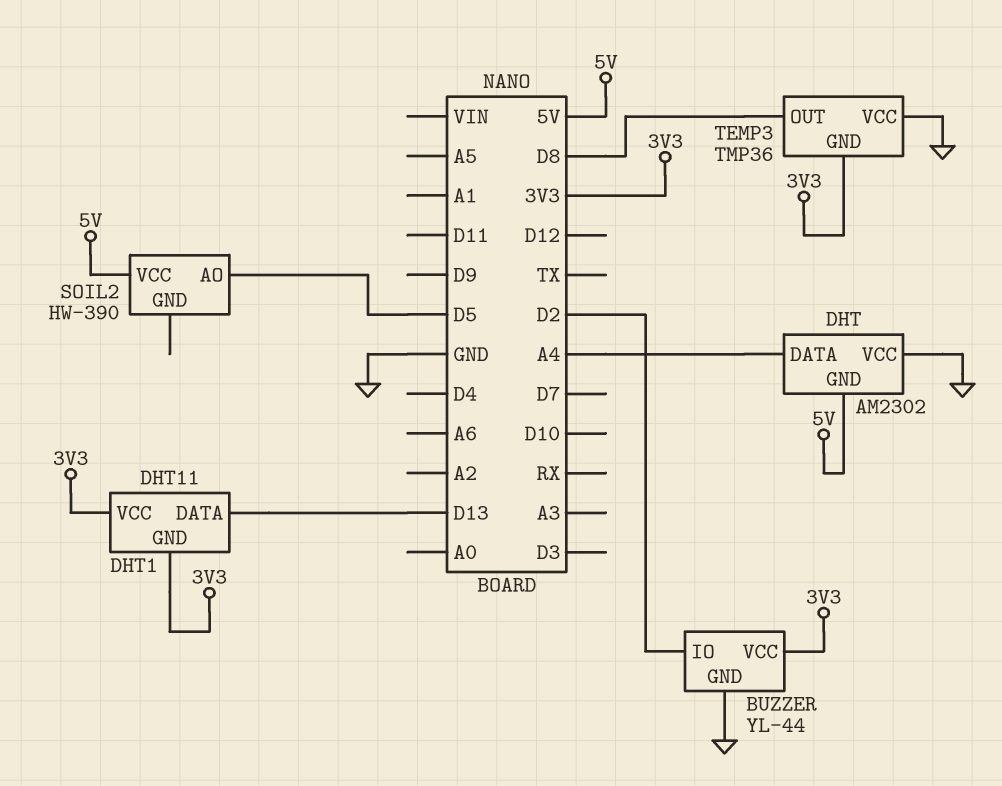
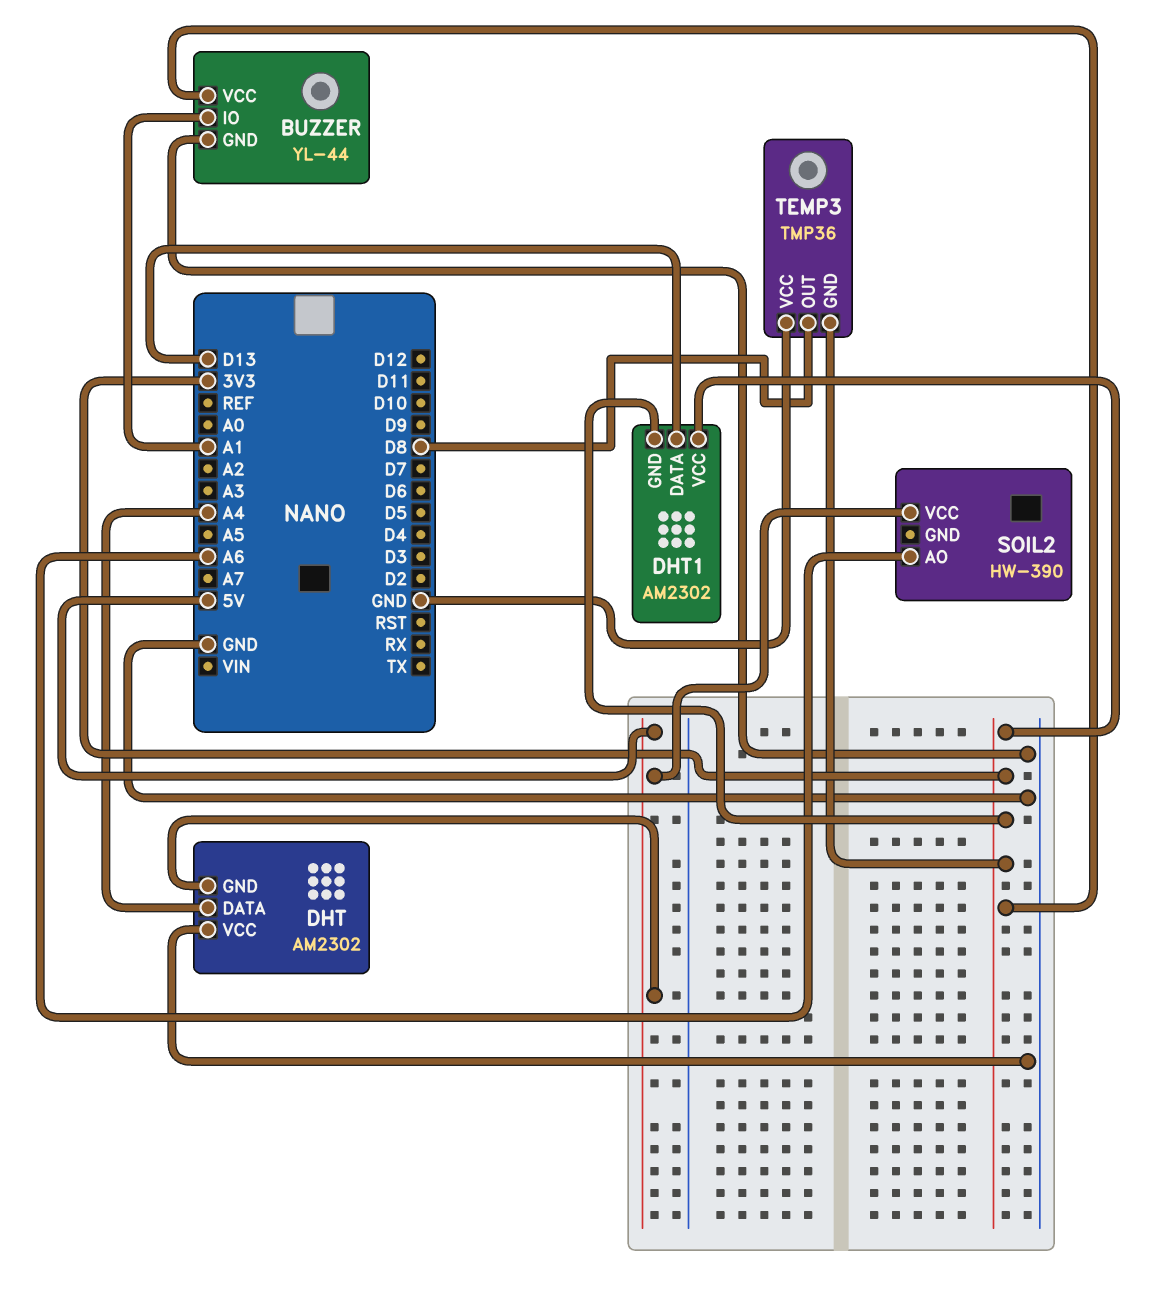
BUZZER pin IO: D2 -> A1
DHT1: DHT11 -> AM2302
SOIL2 pin AO: D5 -> A6

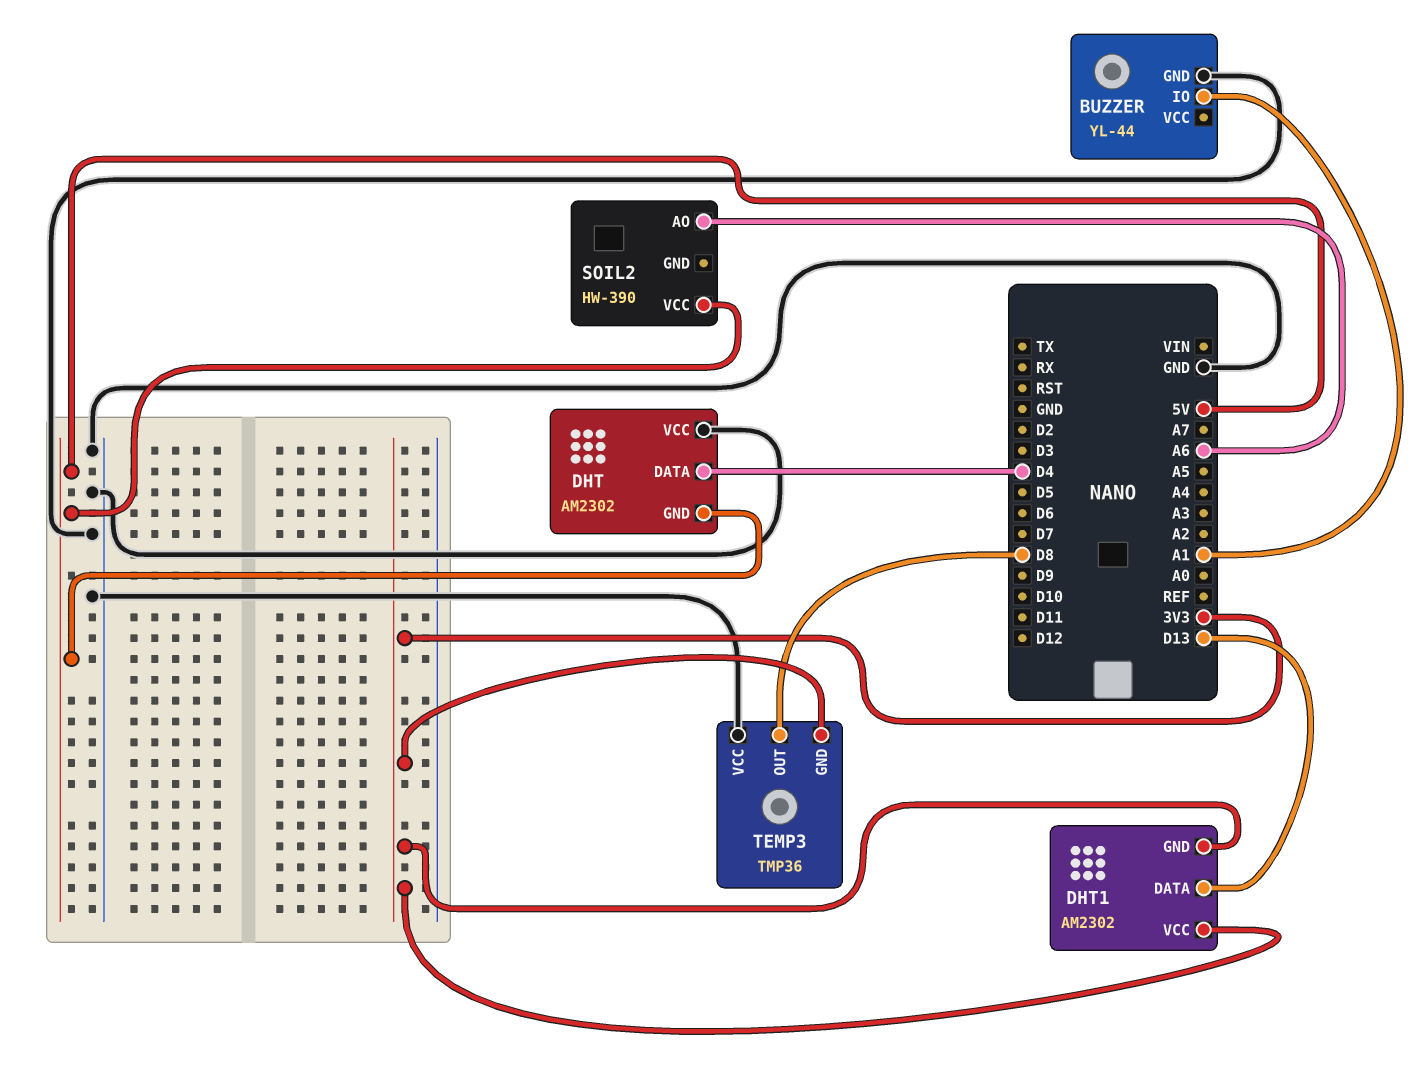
BUZZER pin VCC: 3V3 -> none
DHT pin DATA: A4 -> D4

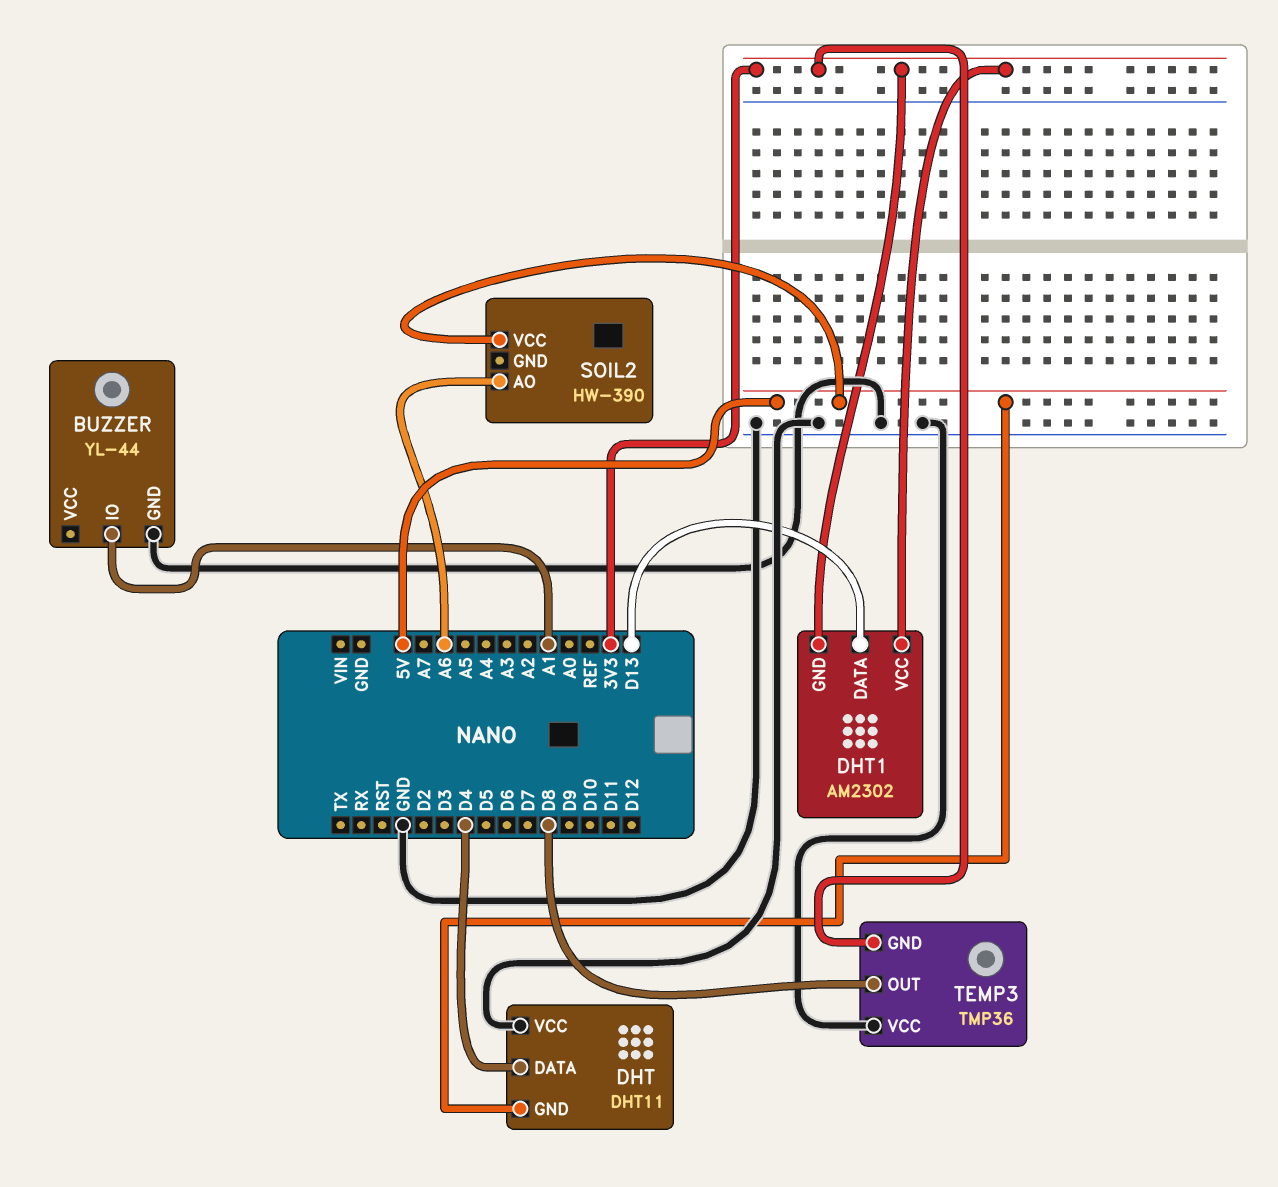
DHT: AM2302 -> DHT11

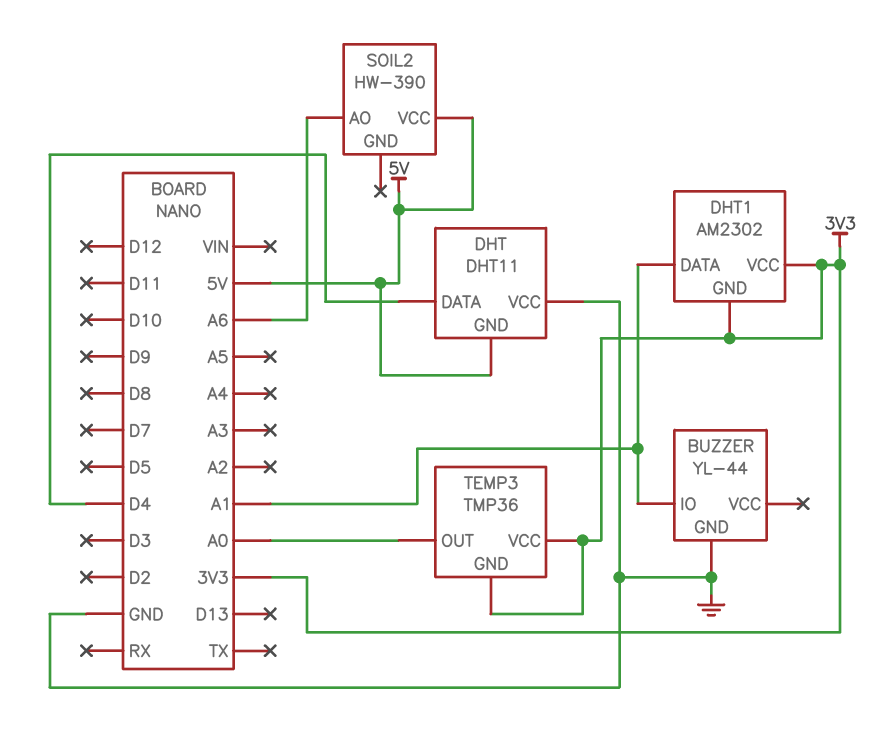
DHT1 pin DATA: D13 -> A1
TEMP3 pin OUT: D8 -> A0
TEMP3 pin VCC: GND -> 3V3

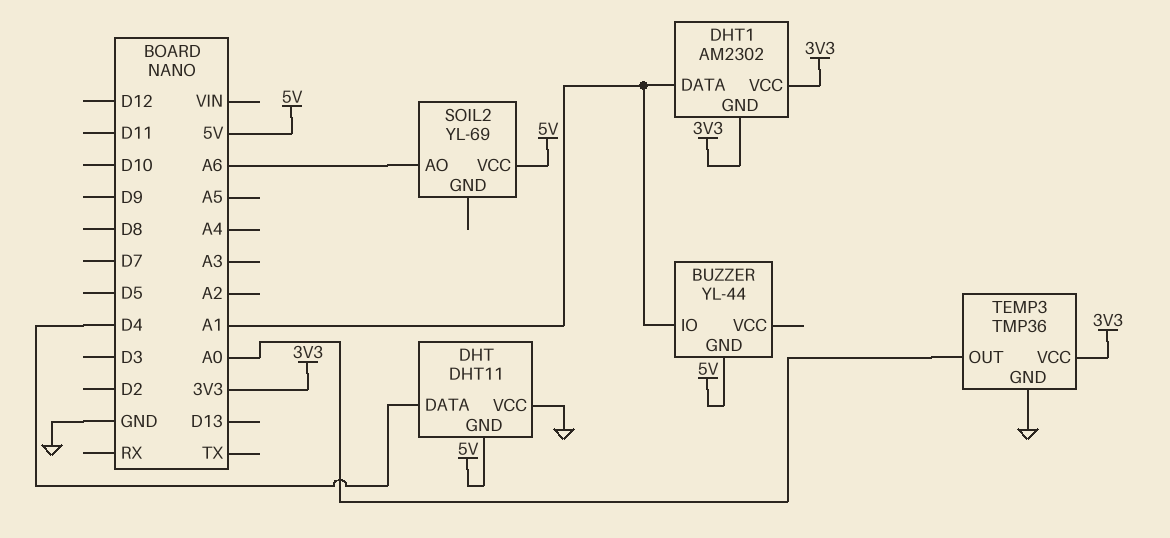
BUZZER pin GND: GND -> 5V
SOIL2: HW-390 -> YL-69
TEMP3 pin GND: 3V3 -> GND

